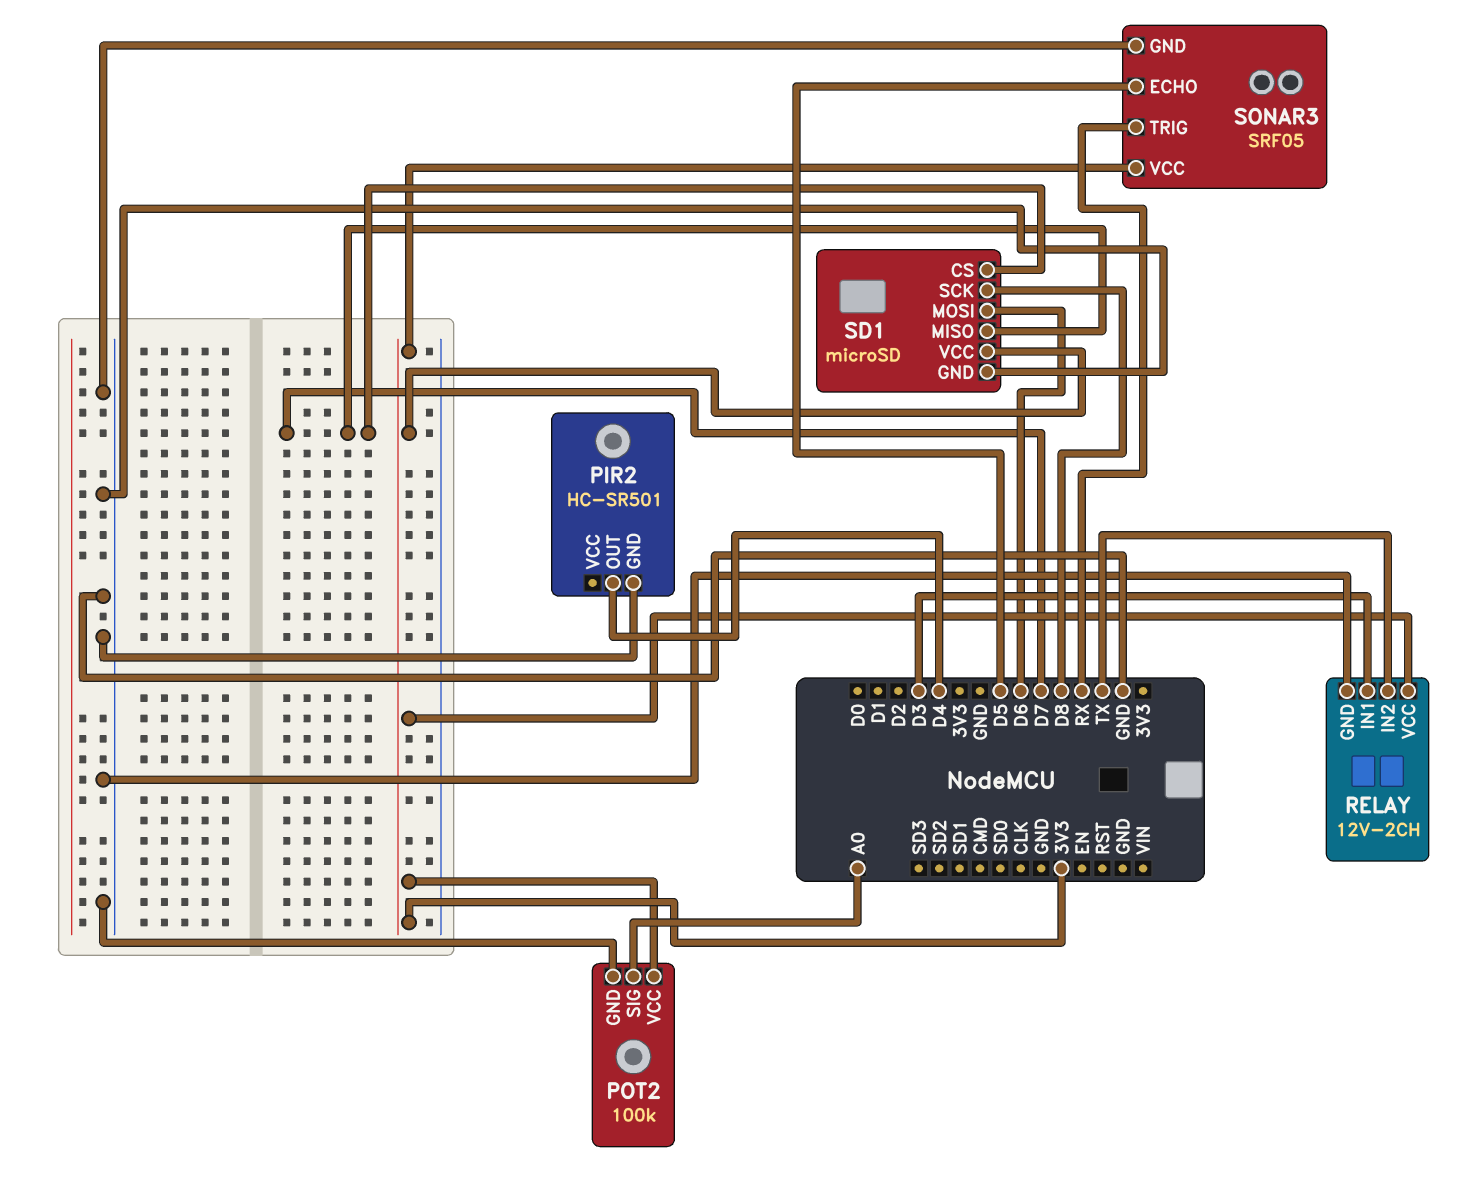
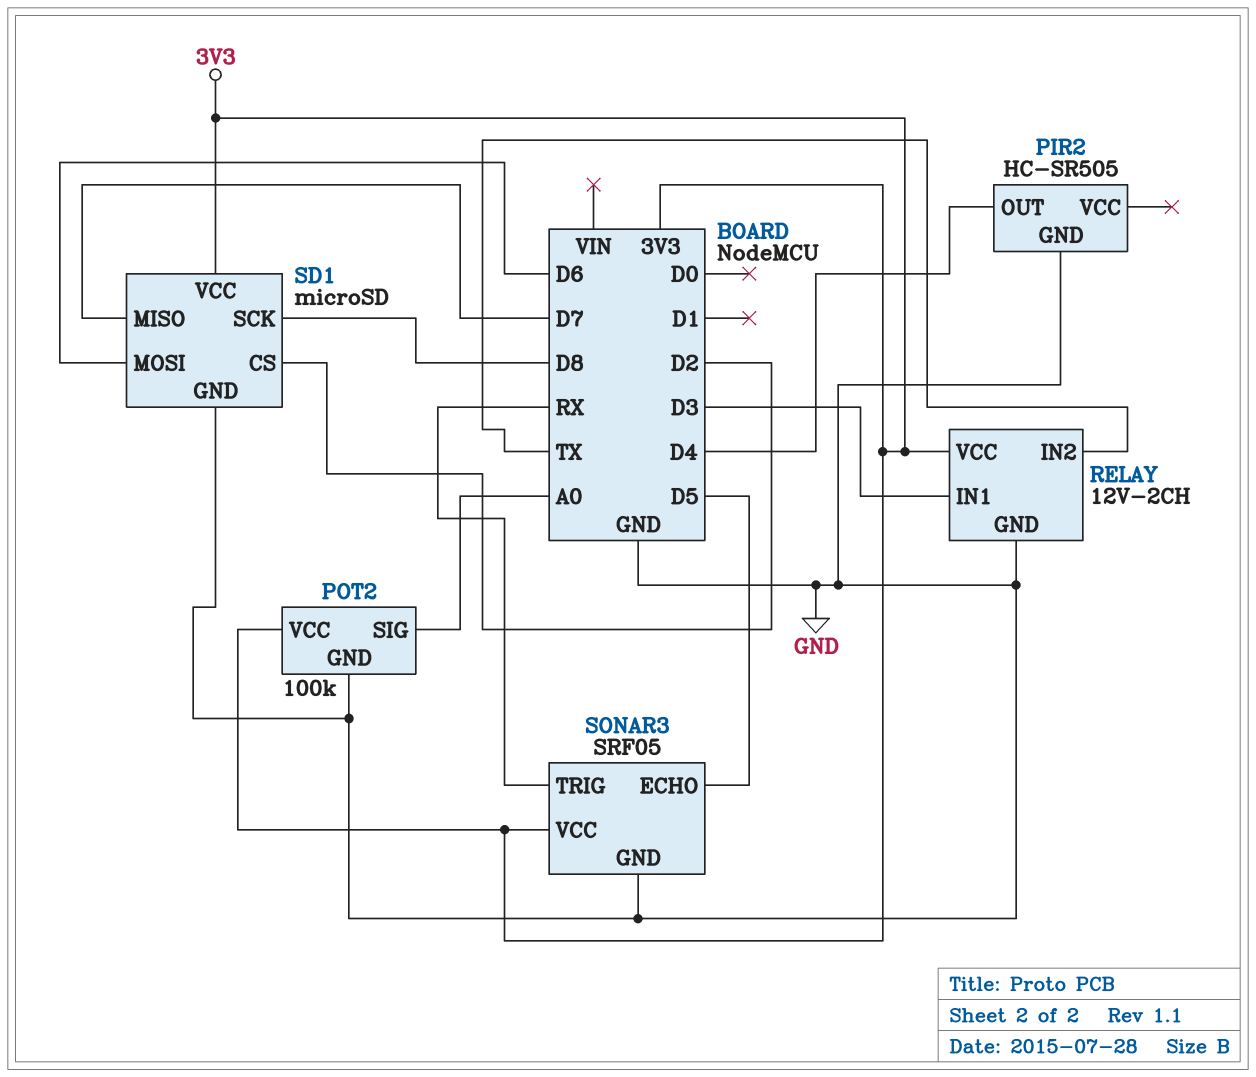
PIR2: HC-SR501 -> HC-SR505
SD1 pin CS: D7 -> D2

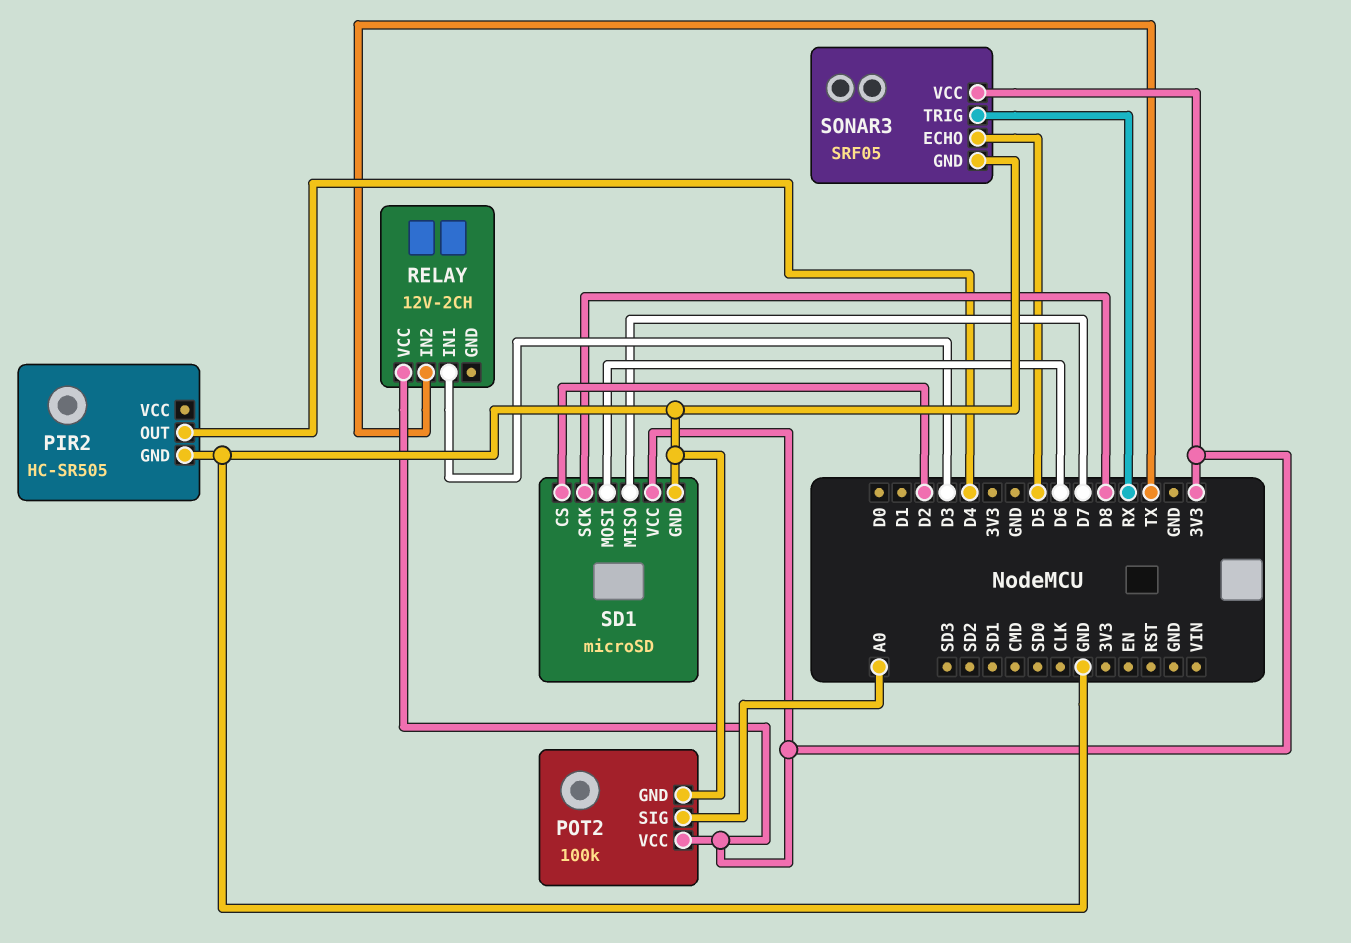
RELAY pin GND: GND -> none

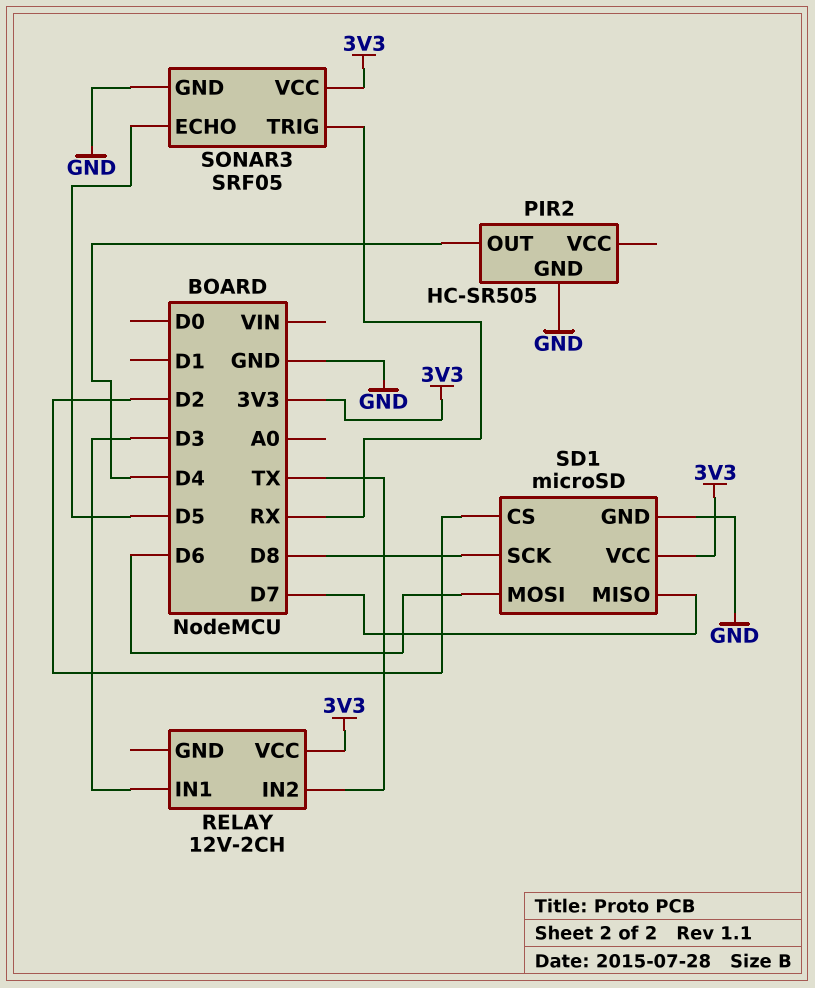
POT2: 100k -> none
POT2 pin GND: GND -> none
POT2 pin SIG: A0 -> none
POT2 pin VCC: 3V3 -> none

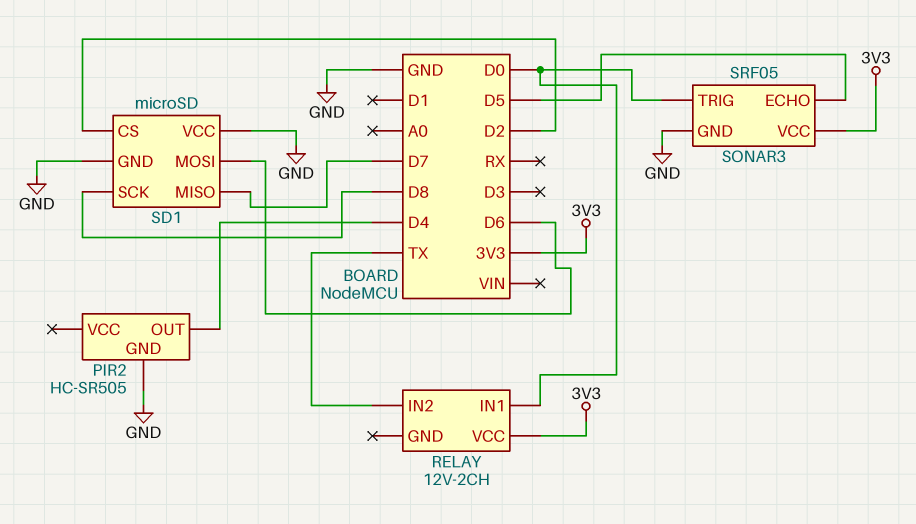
RELAY pin IN1: D3 -> D0
SD1 pin VCC: 3V3 -> GND
SONAR3 pin TRIG: RX -> D0

